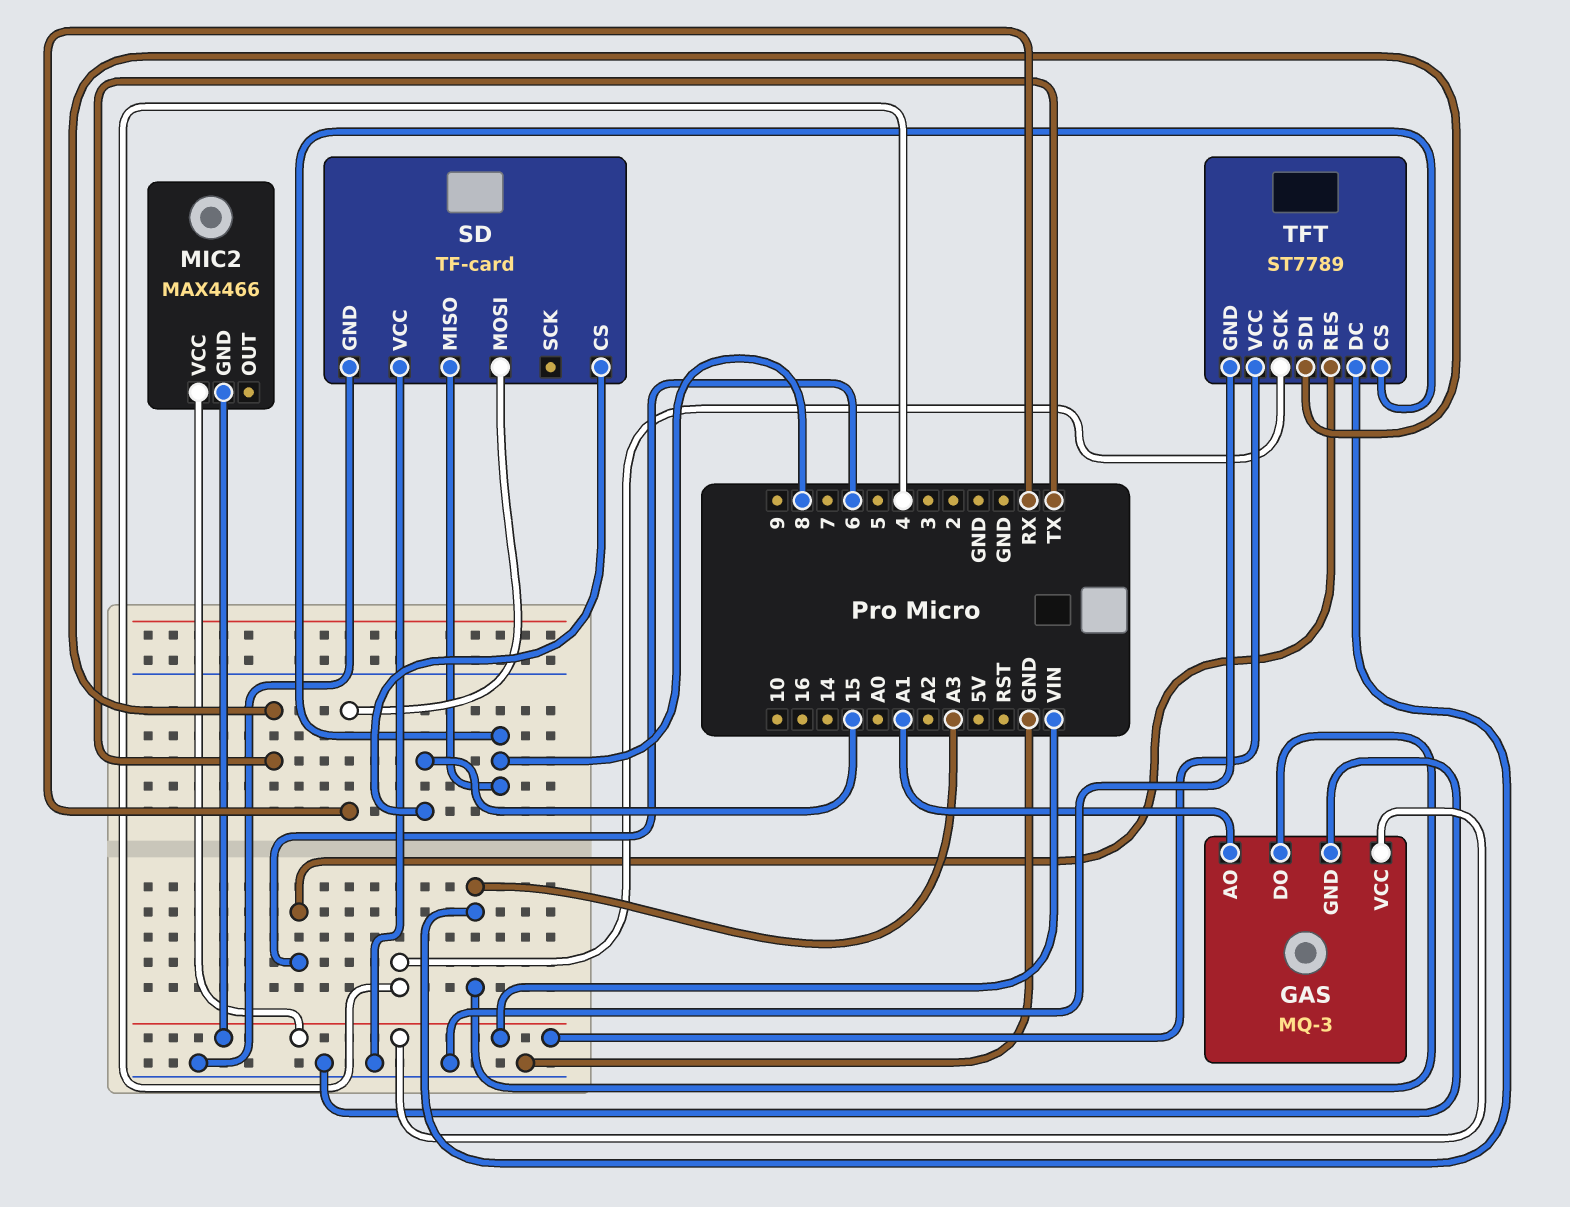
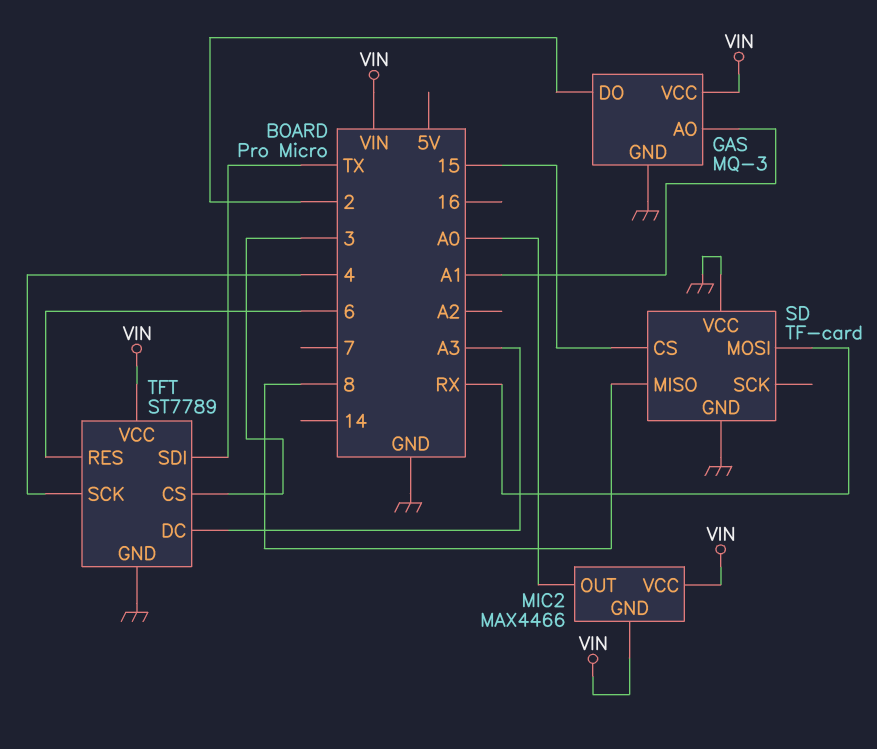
GAS pin DO: A3 -> 2
MIC2 pin OUT: none -> A0
TFT pin CS: 8 -> 3

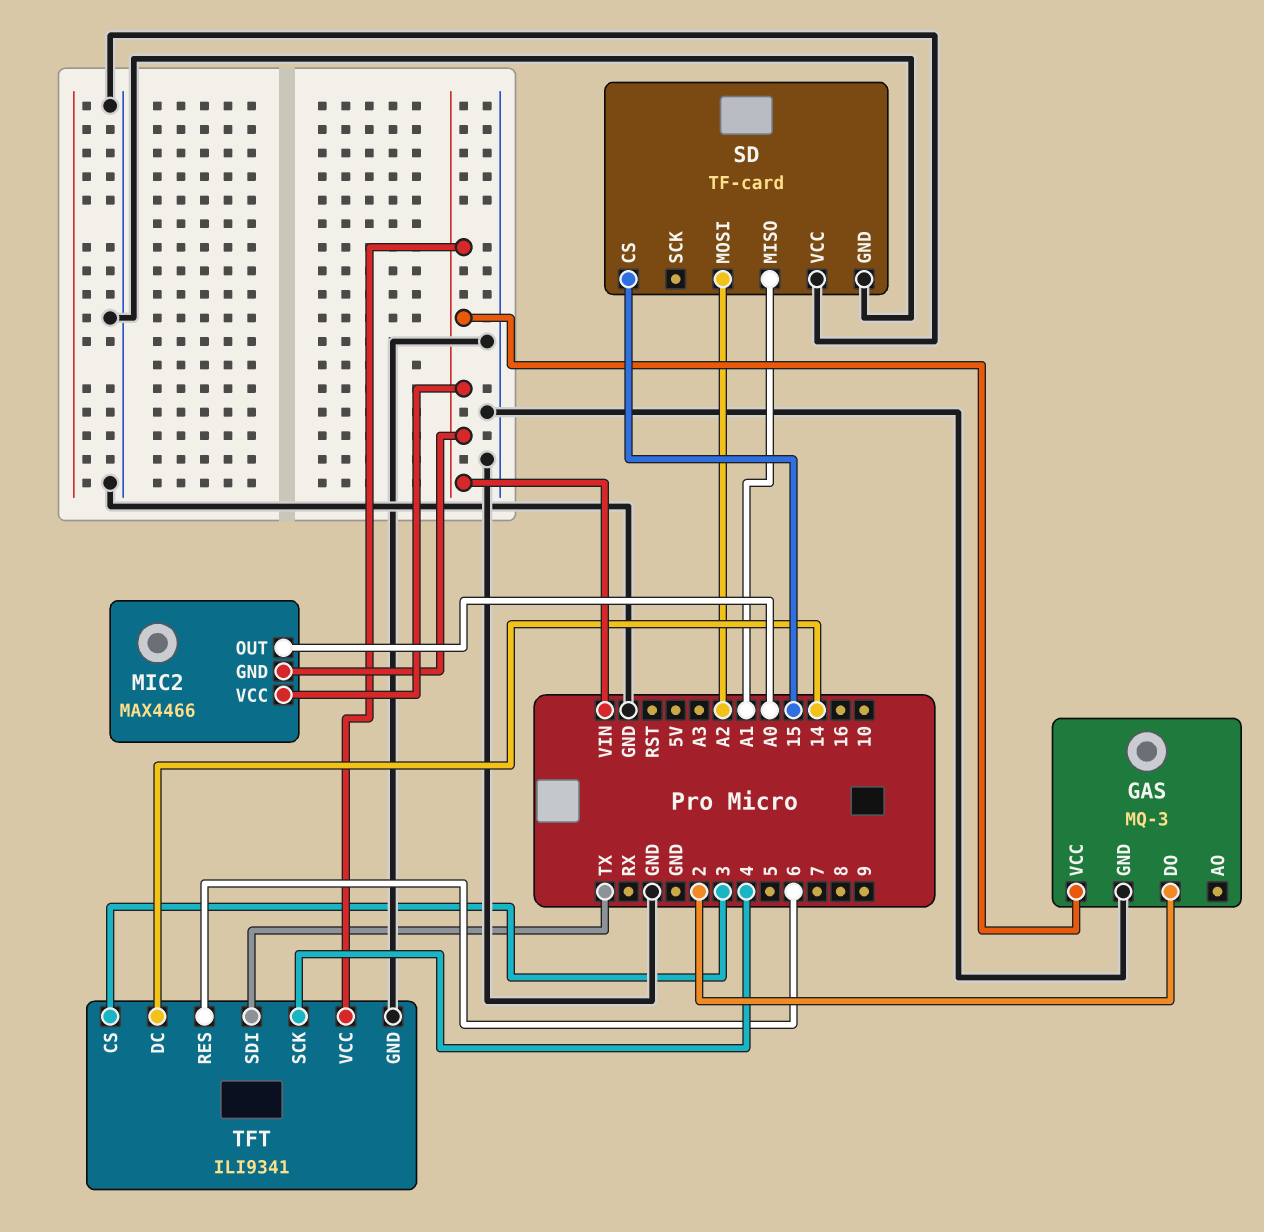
GAS pin AO: A1 -> none
SD pin MISO: 8 -> A1
SD pin MOSI: RX -> A2
TFT: ST7789 -> ILI9341
TFT pin DC: A3 -> 14

